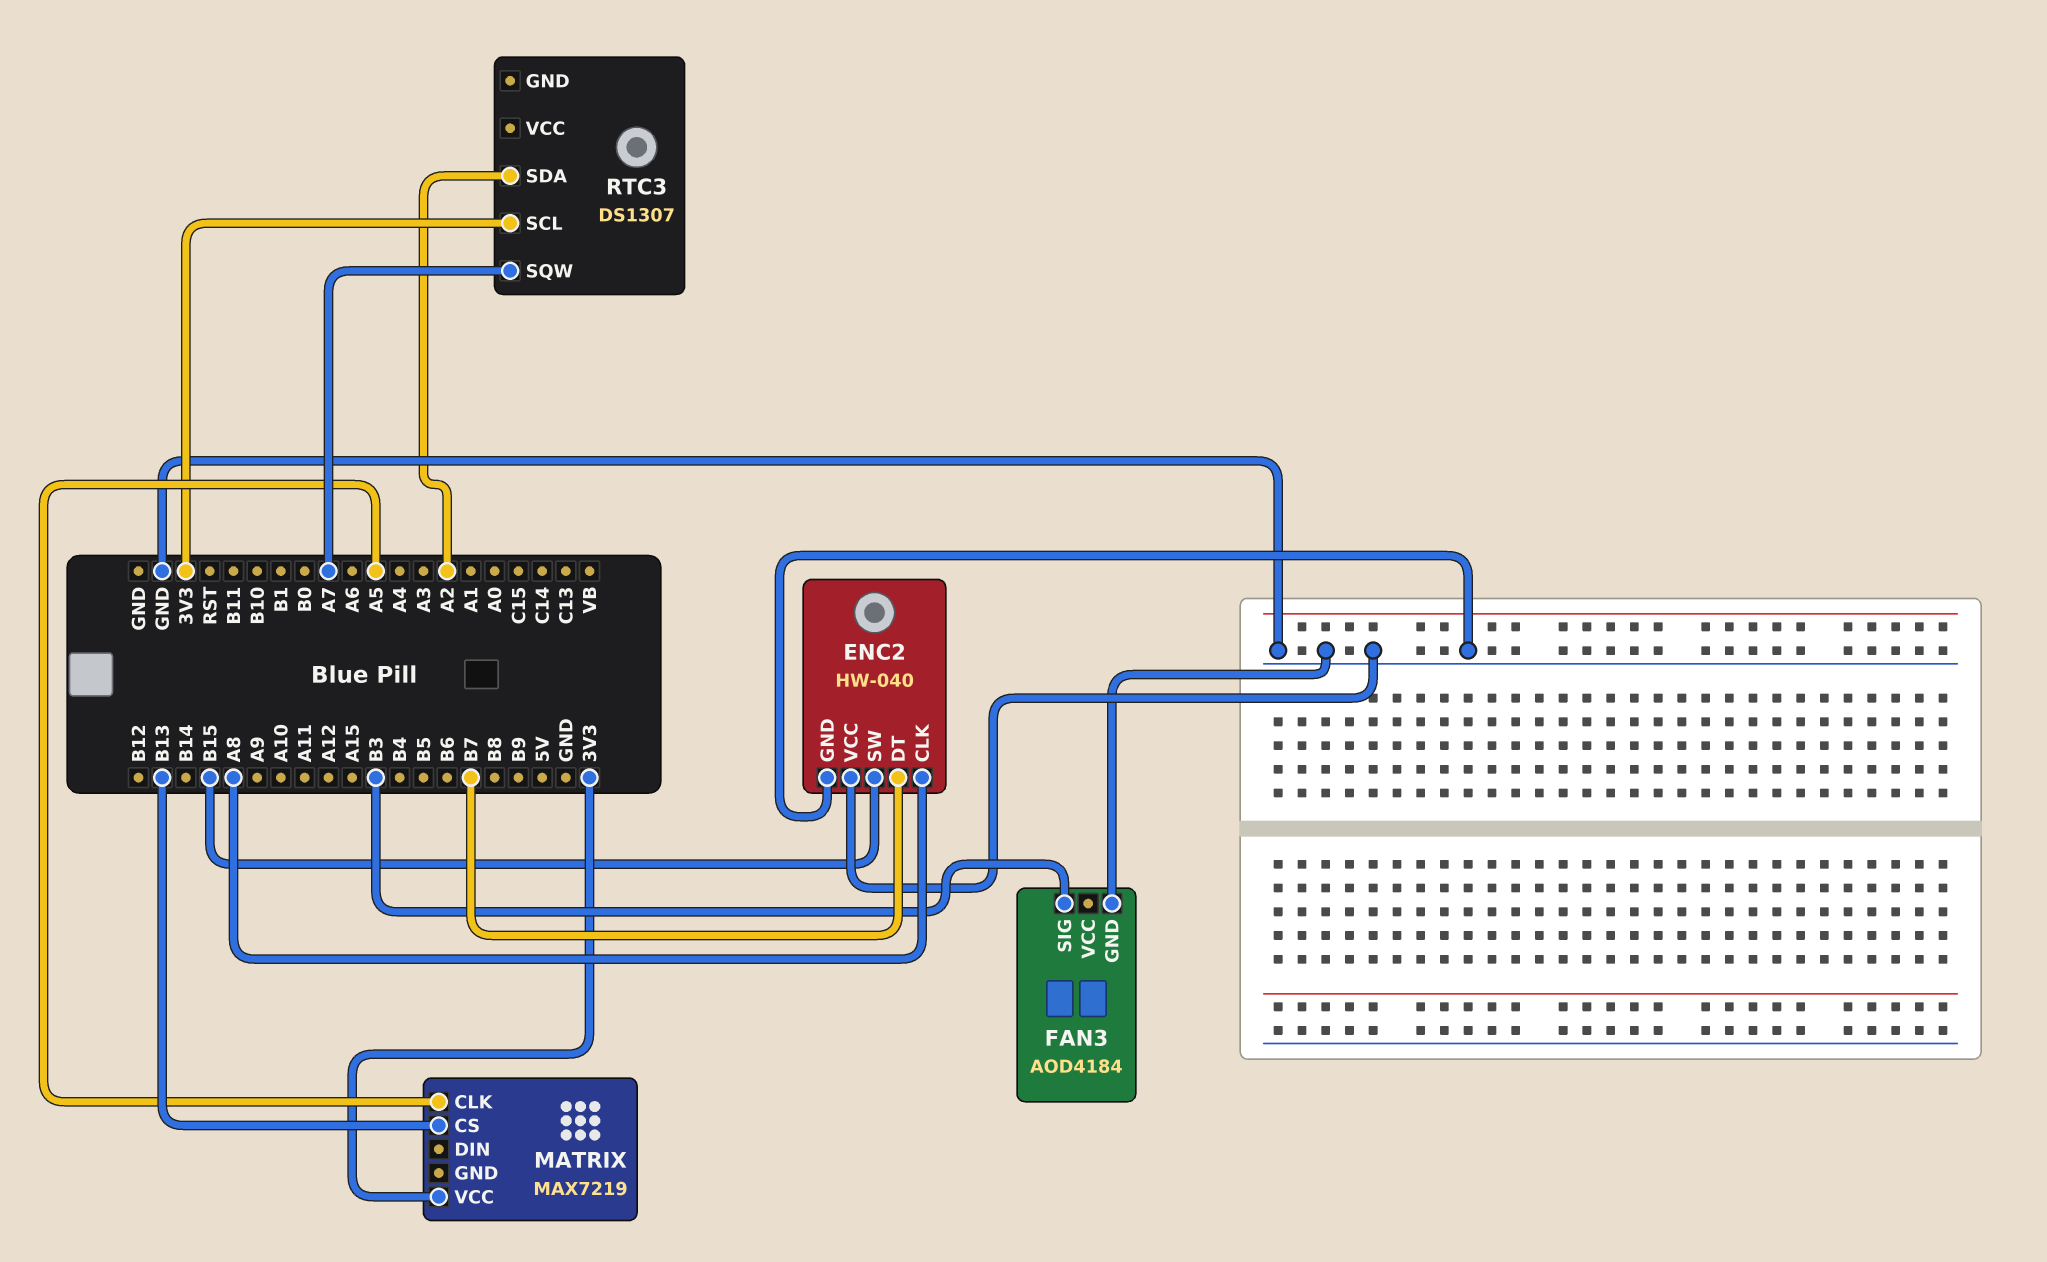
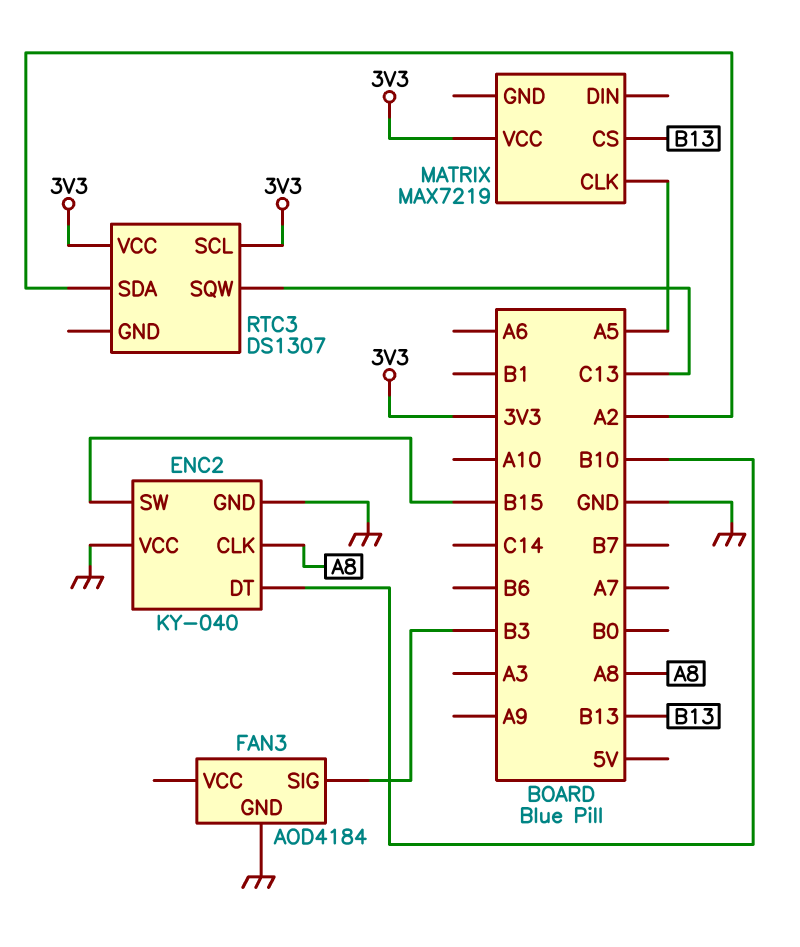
ENC2: HW-040 -> KY-040
ENC2 pin DT: B7 -> B10
RTC3 pin SQW: A7 -> C13
RTC3 pin VCC: none -> 3V3

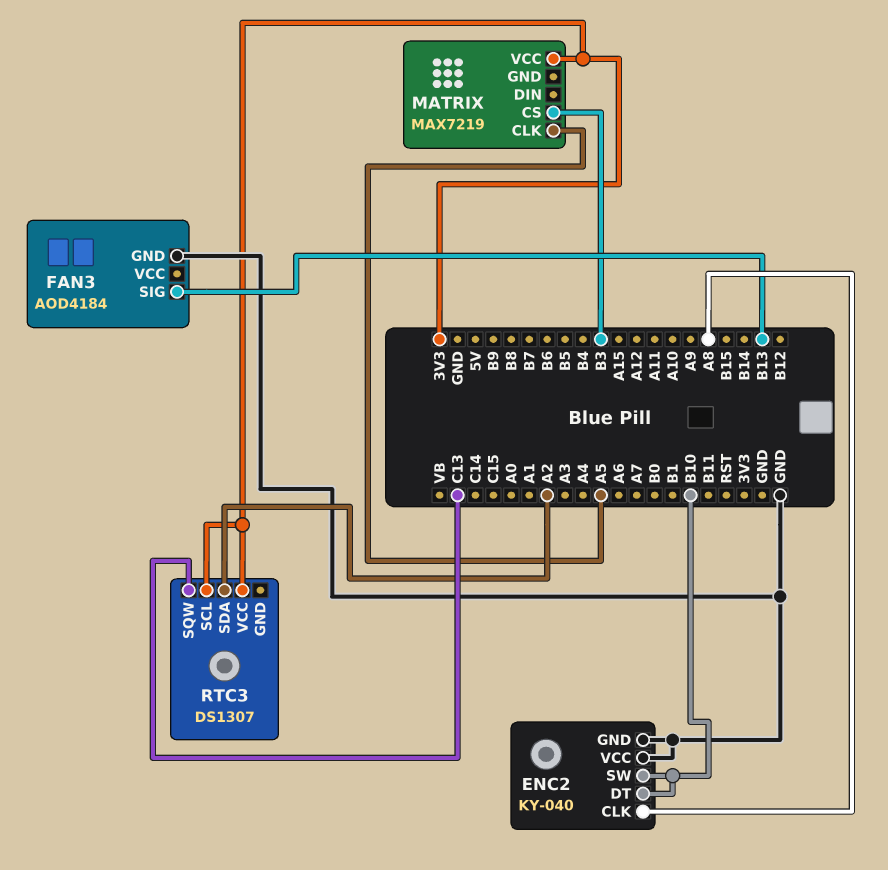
ENC2 pin SW: B15 -> B10
FAN3 pin SIG: B3 -> B13
MATRIX pin CS: B13 -> B3

